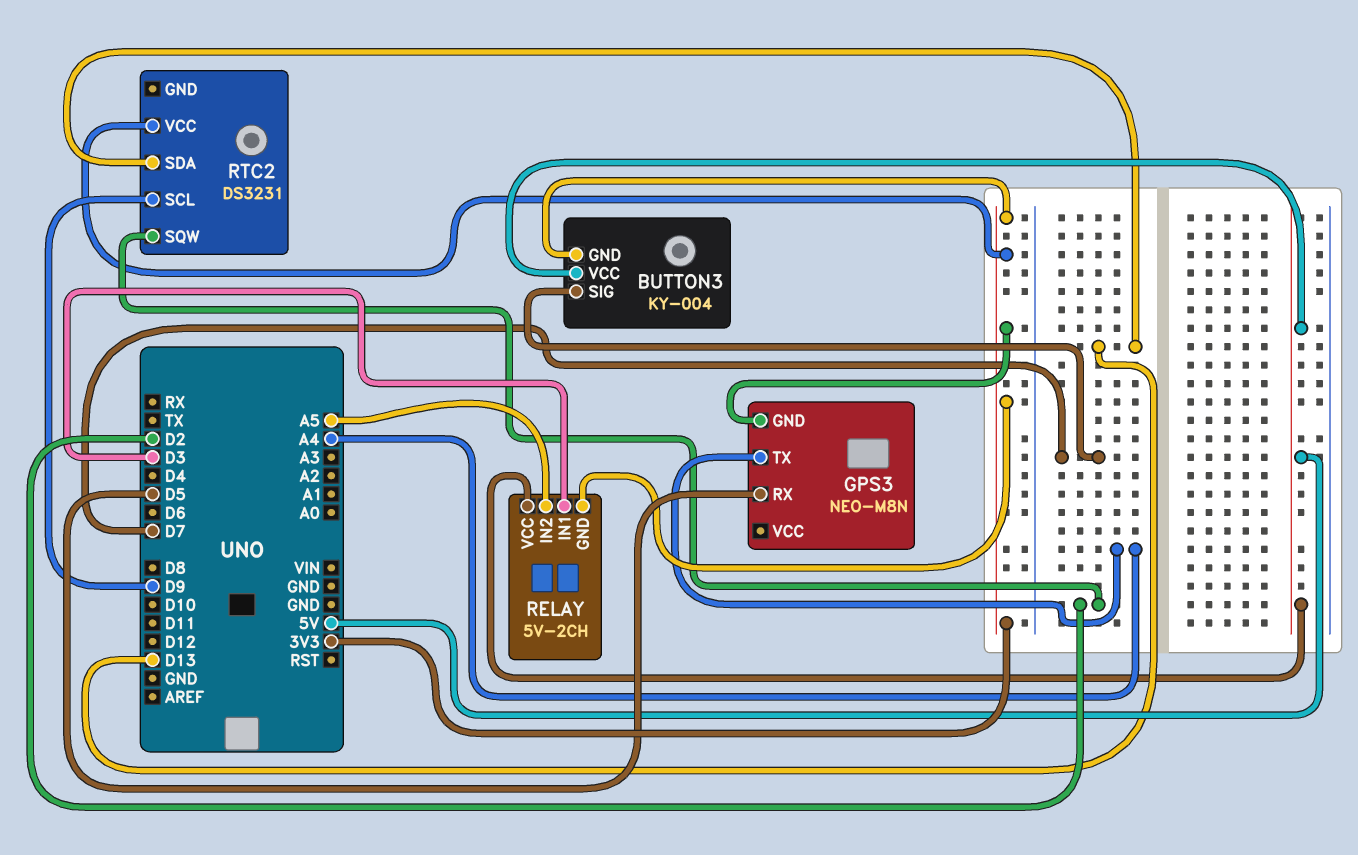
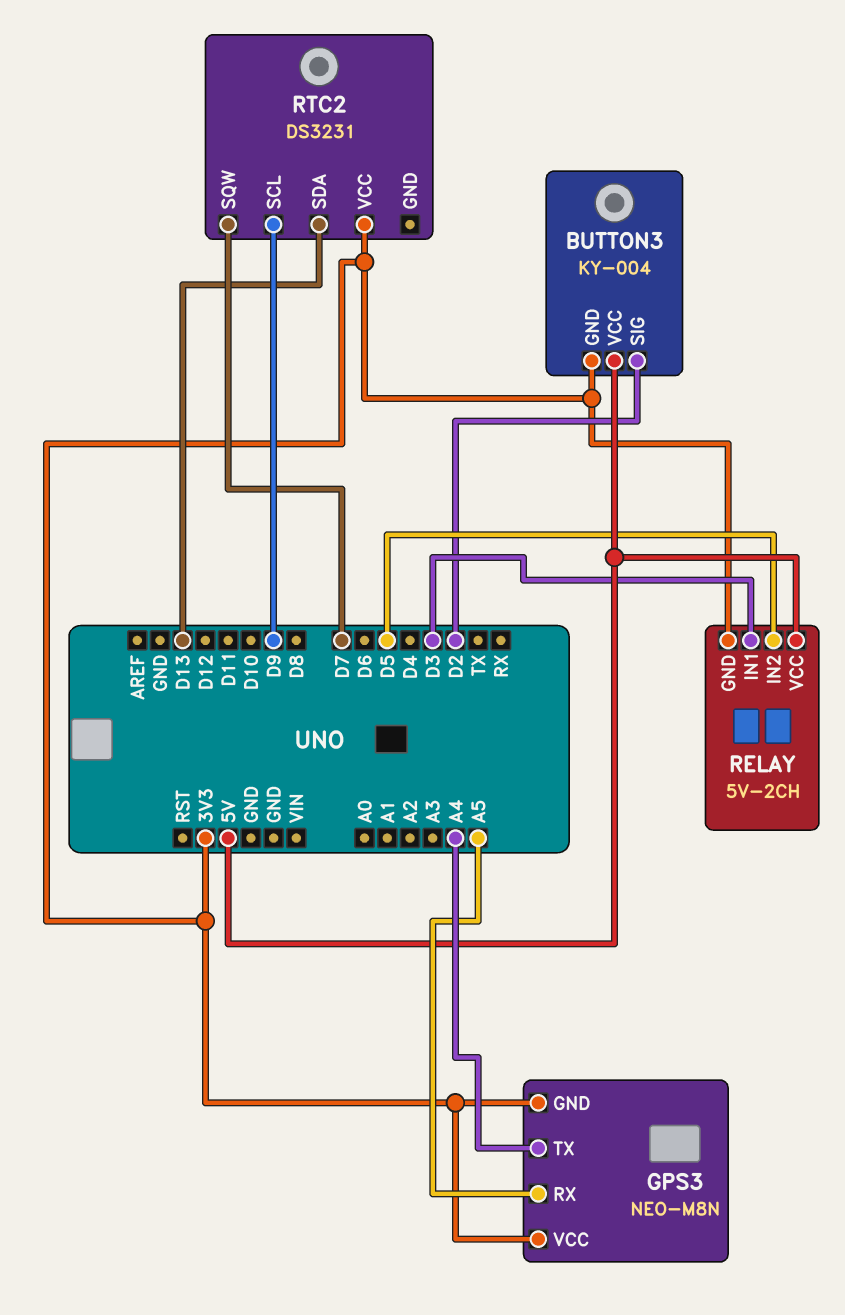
BUTTON3 pin SIG: D7 -> D2
GPS3 pin RX: D5 -> A5
GPS3 pin VCC: none -> 3V3
RELAY pin IN2: A5 -> D5
RTC2 pin SQW: D2 -> D7

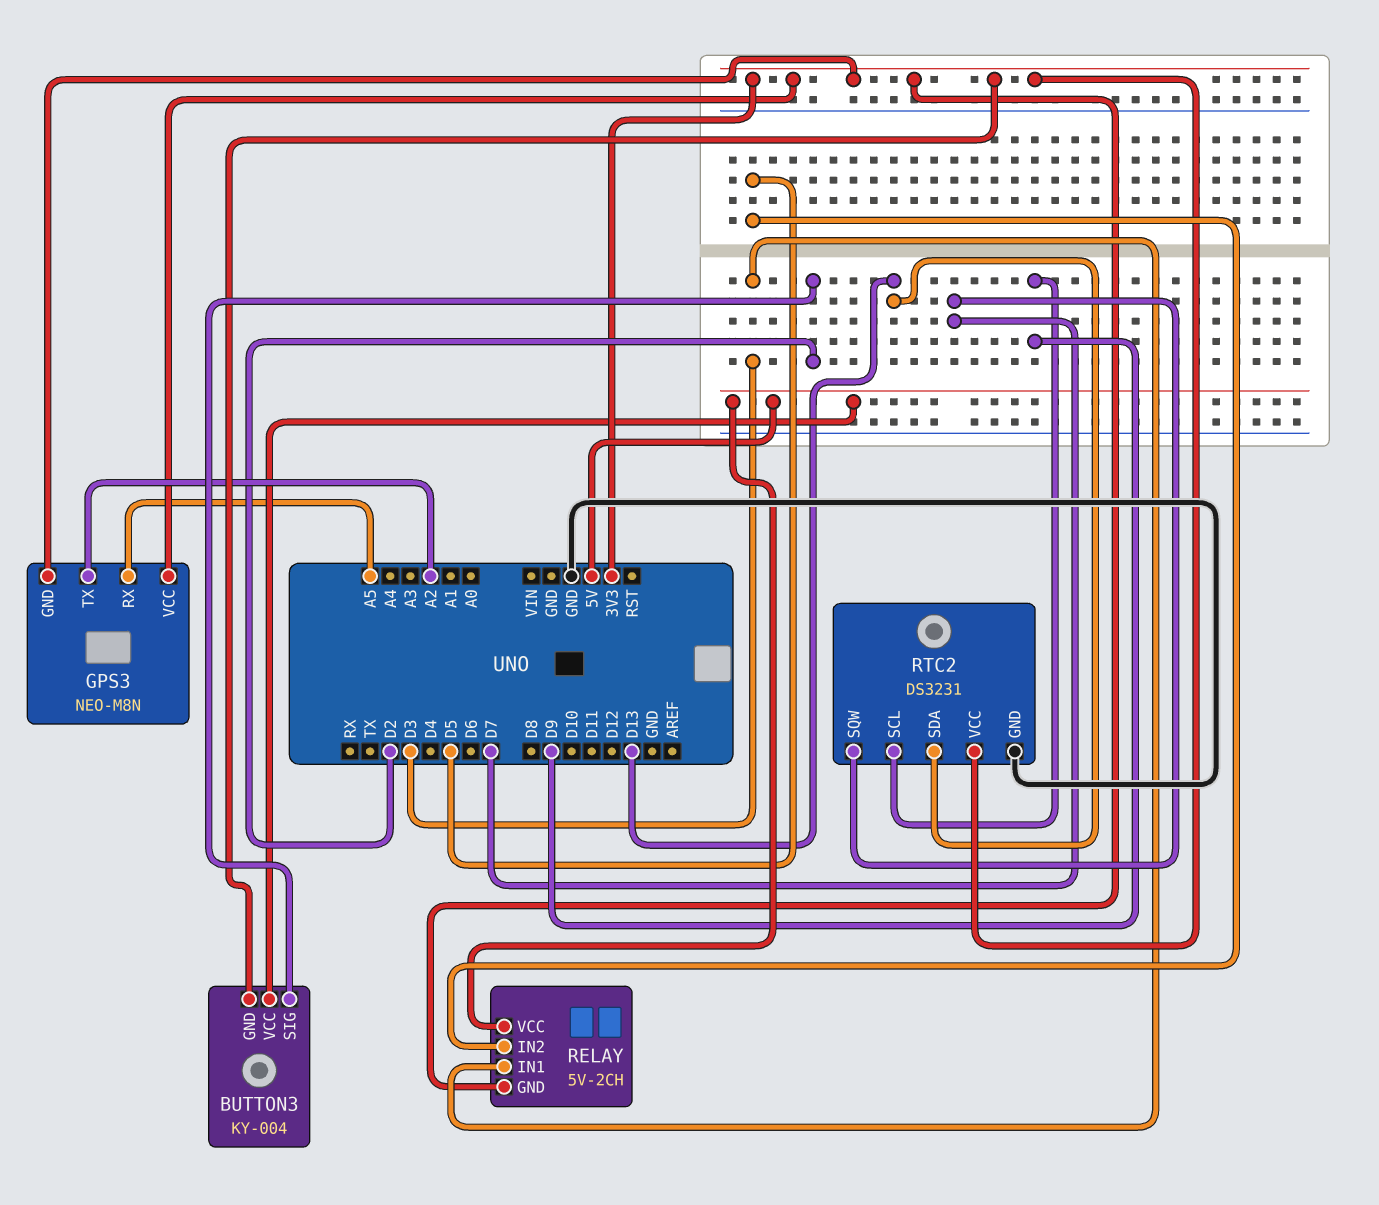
GPS3 pin TX: A4 -> A2
RTC2 pin GND: none -> GND

